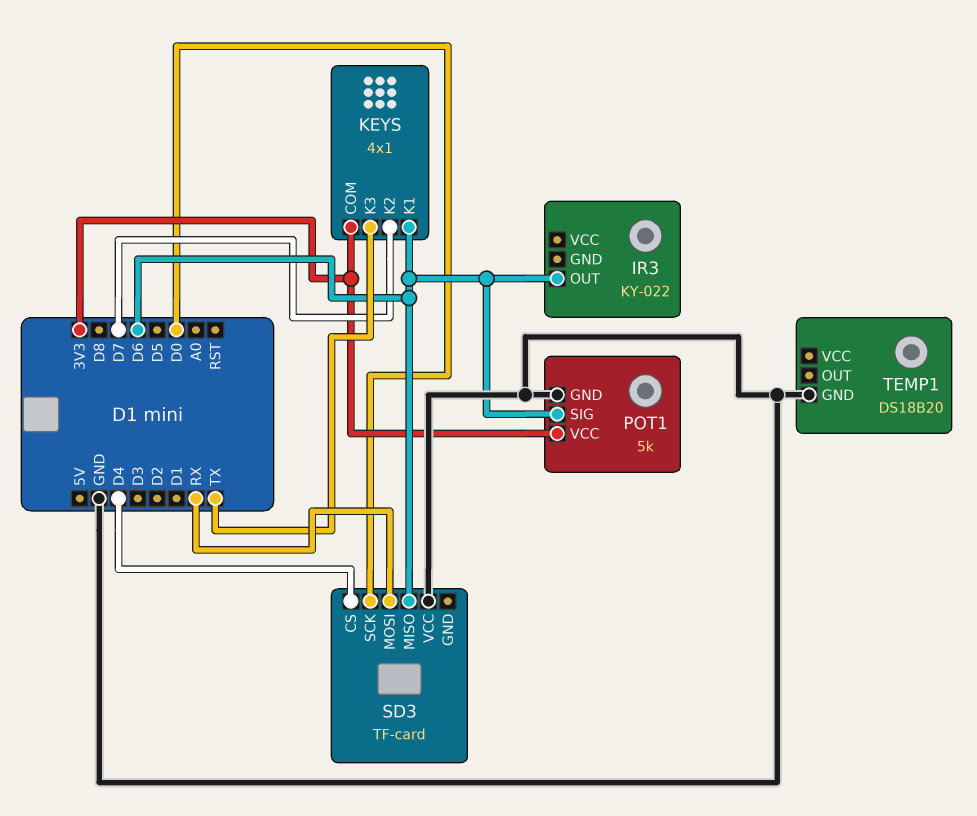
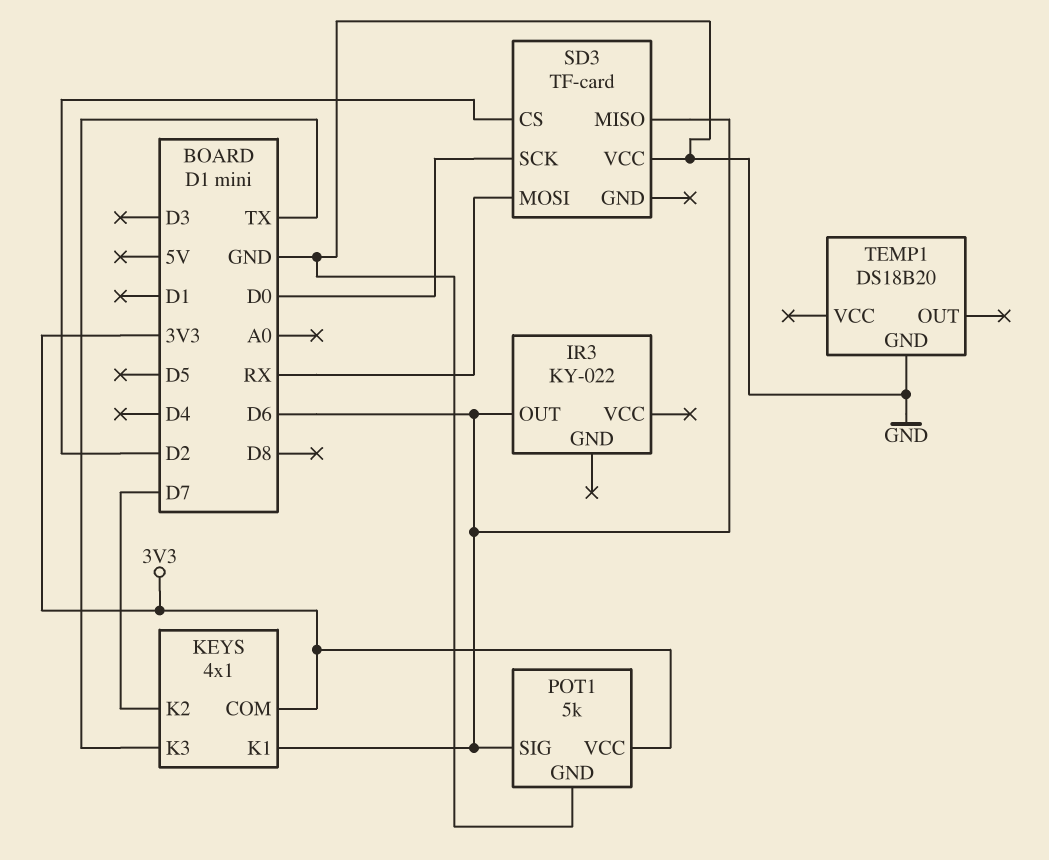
SD3 pin CS: D4 -> D2

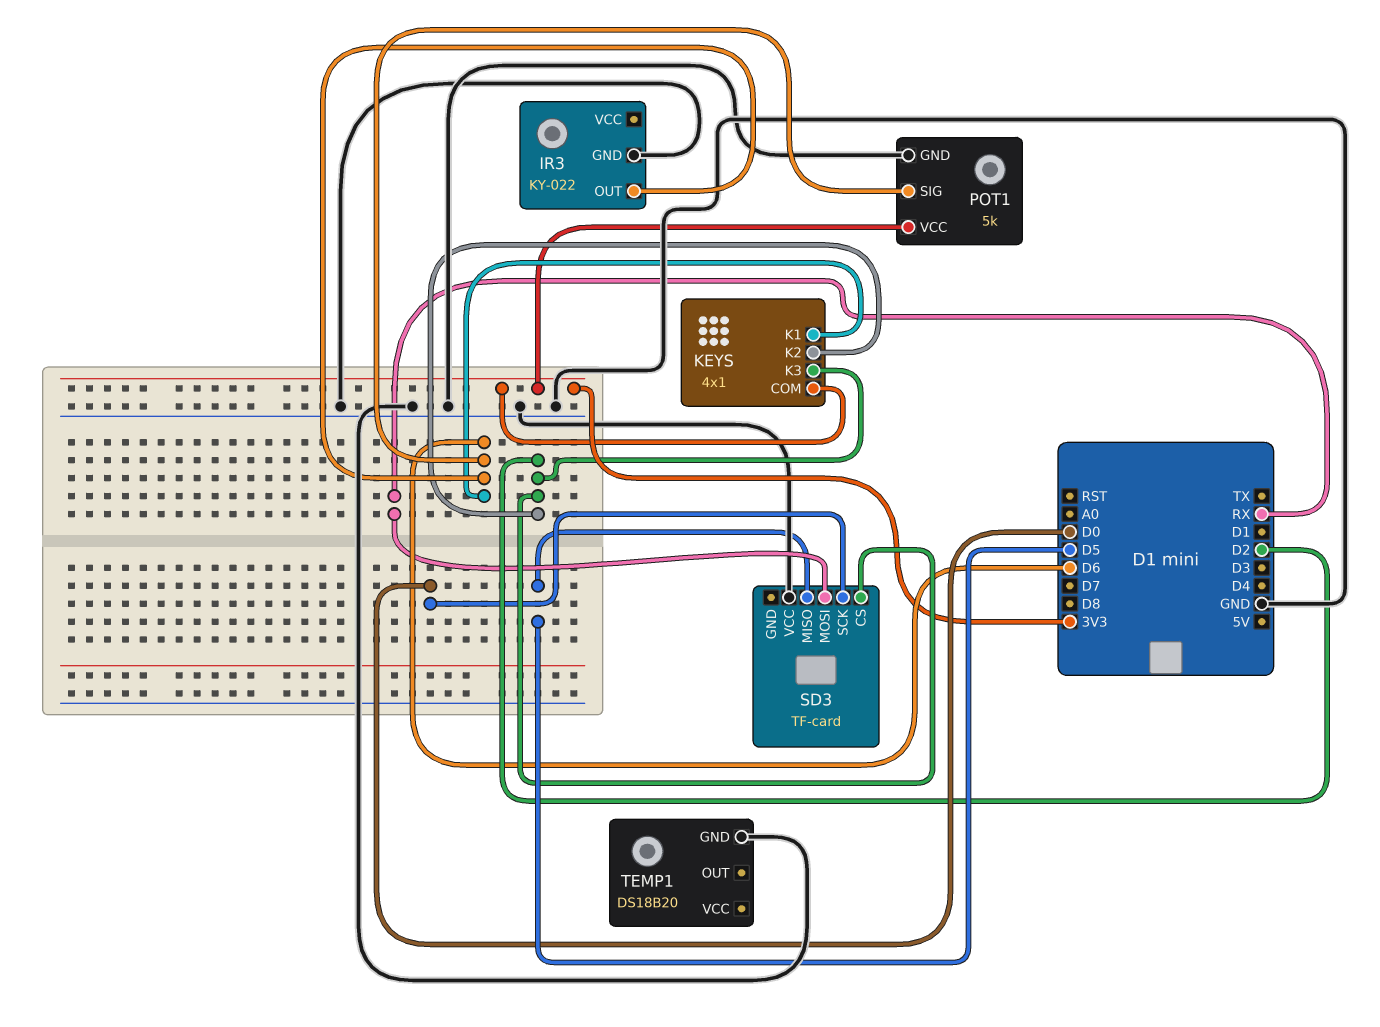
IR3 pin GND: none -> GND
KEYS pin K2: D7 -> D2
KEYS pin K3: TX -> D2
SD3 pin MISO: D6 -> D5

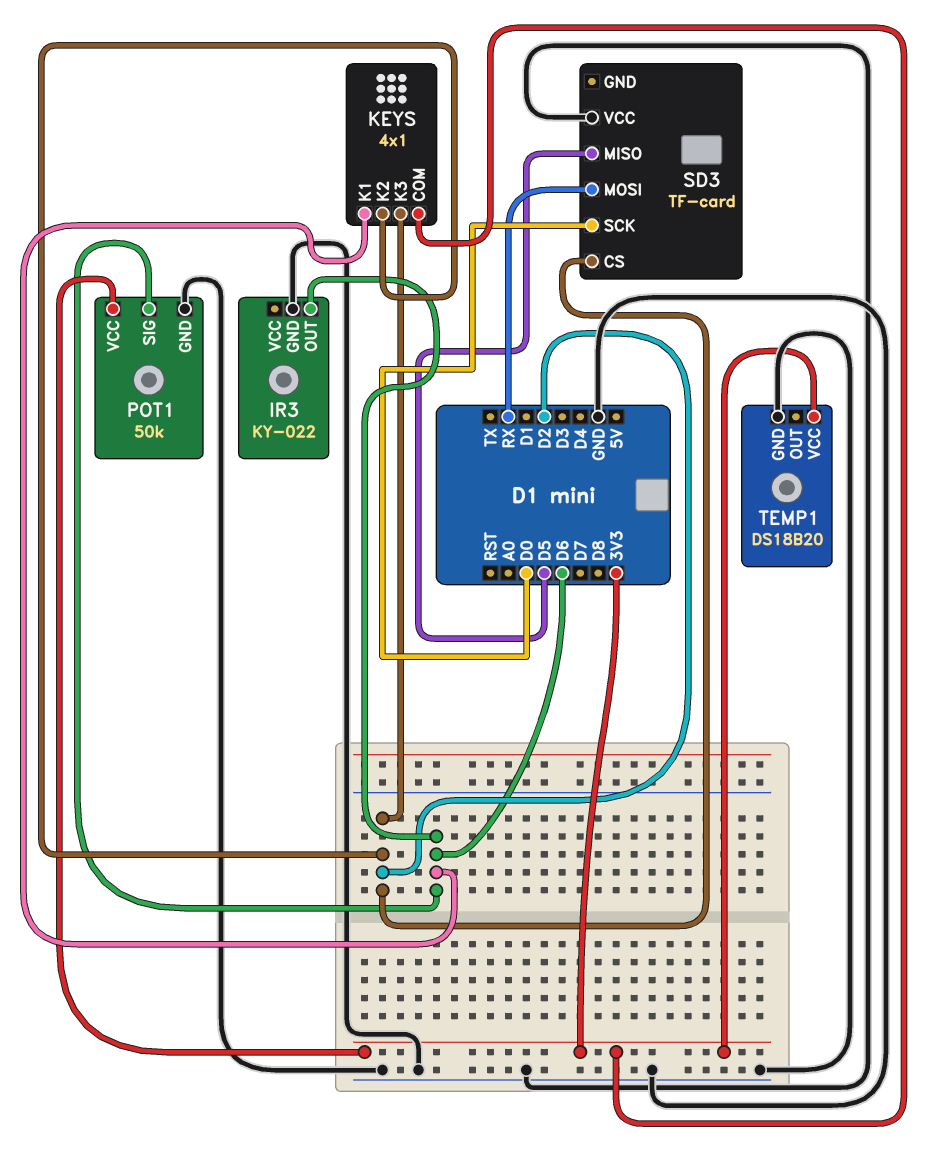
POT1: 5k -> 50k
TEMP1 pin VCC: none -> 3V3

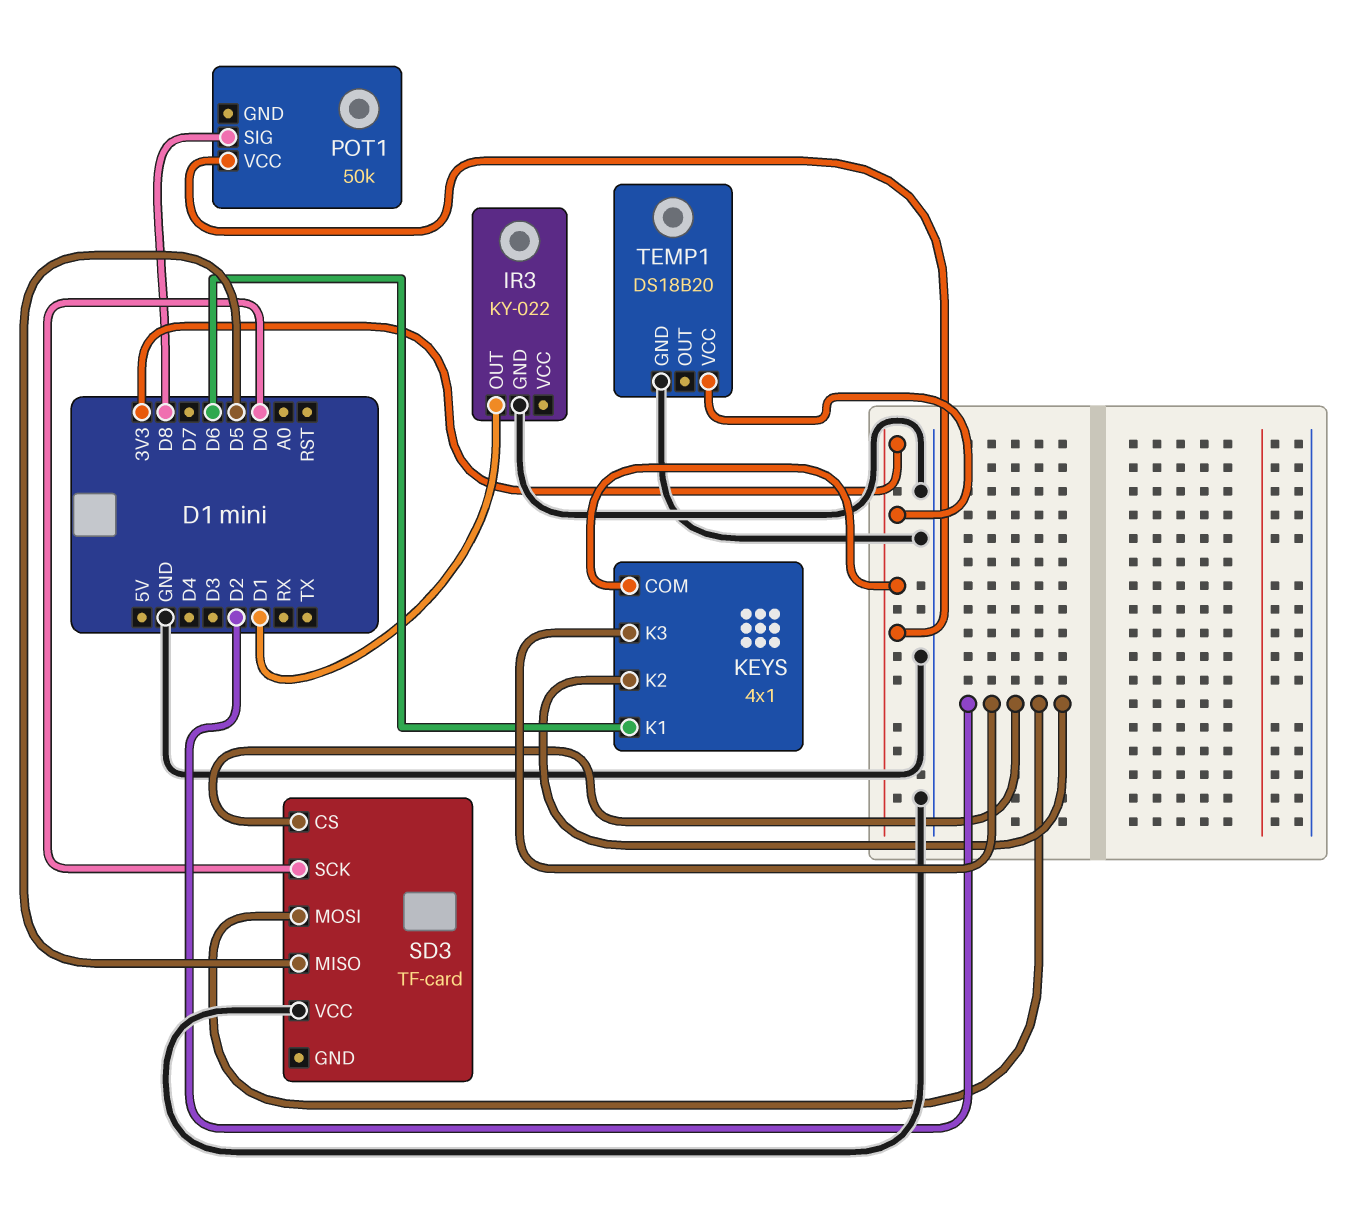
IR3 pin OUT: D6 -> D1
POT1 pin GND: GND -> none
POT1 pin SIG: D6 -> D8
SD3 pin MOSI: RX -> D2

